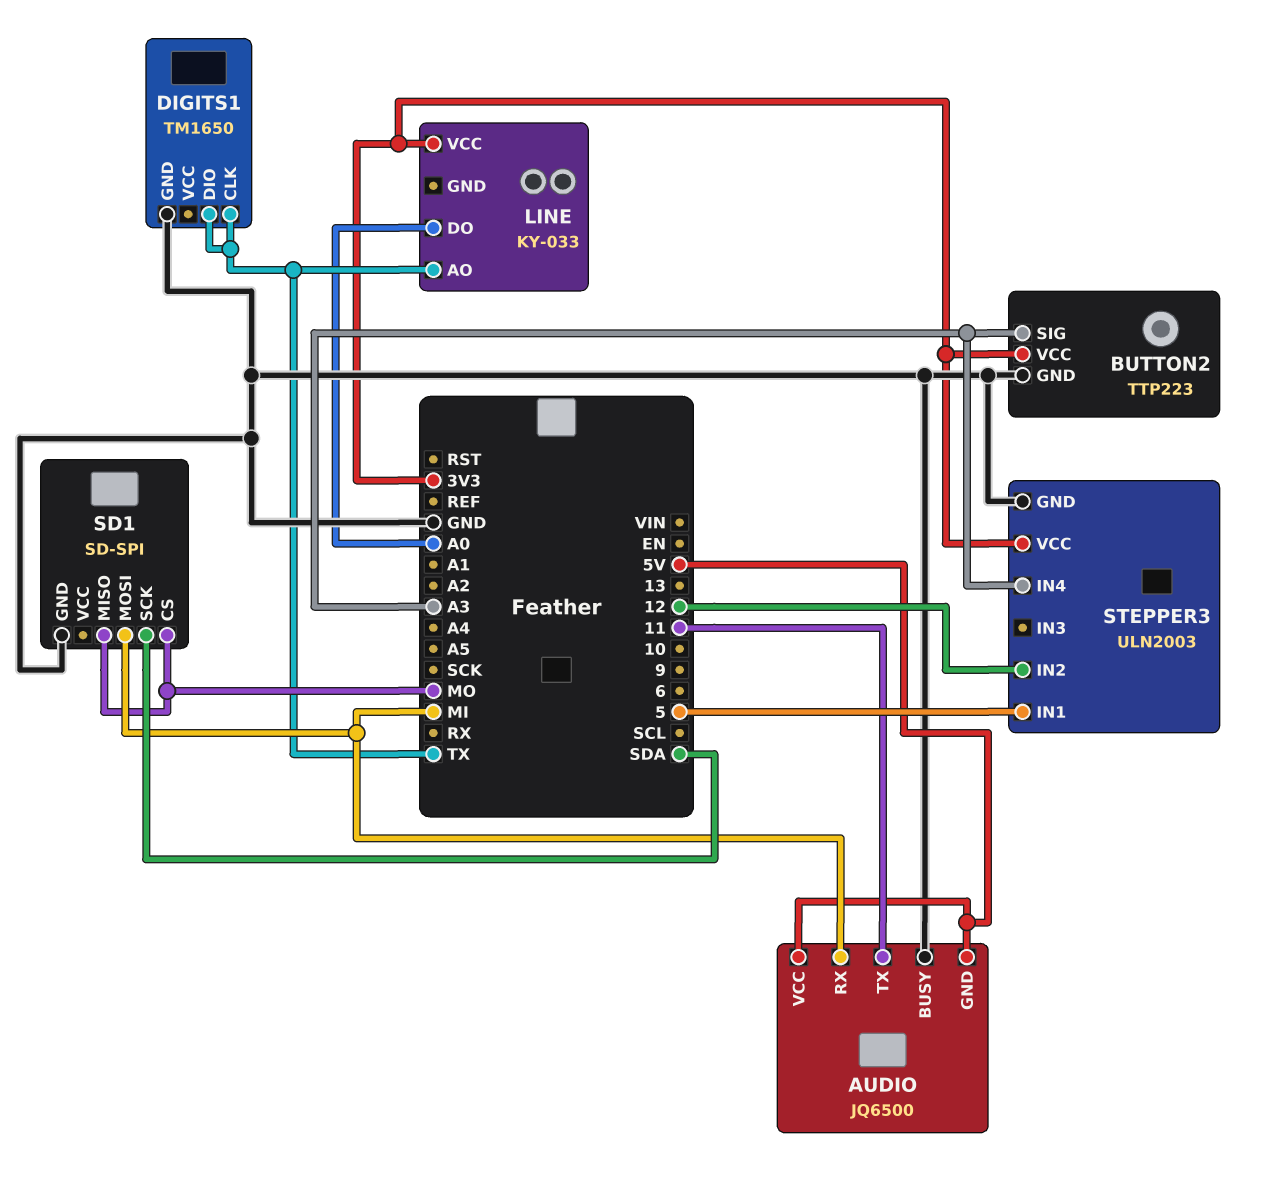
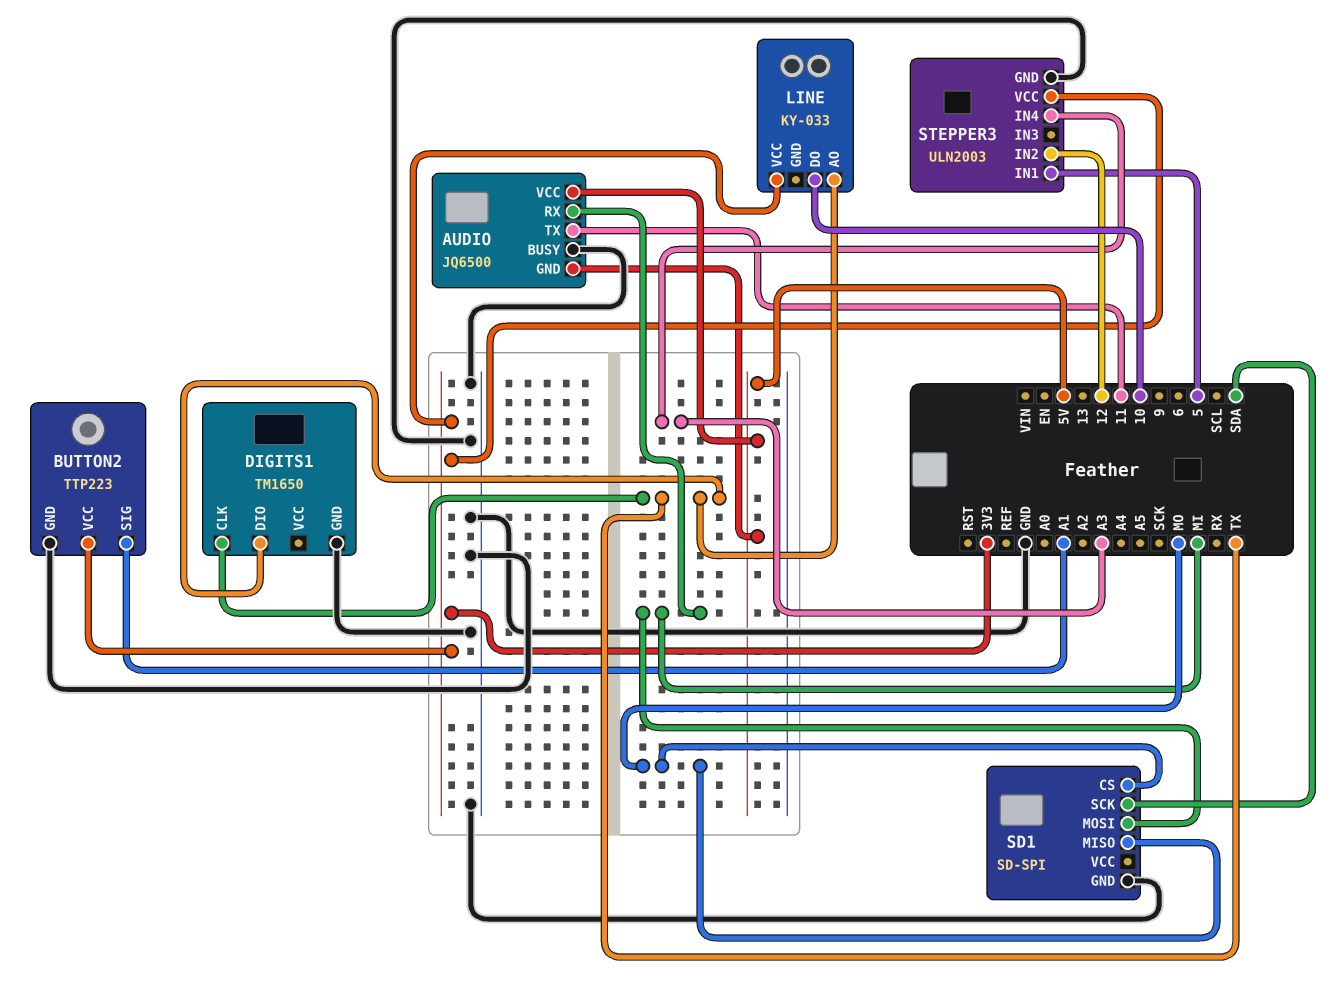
BUTTON2 pin SIG: A3 -> A1
LINE pin DO: A0 -> 10

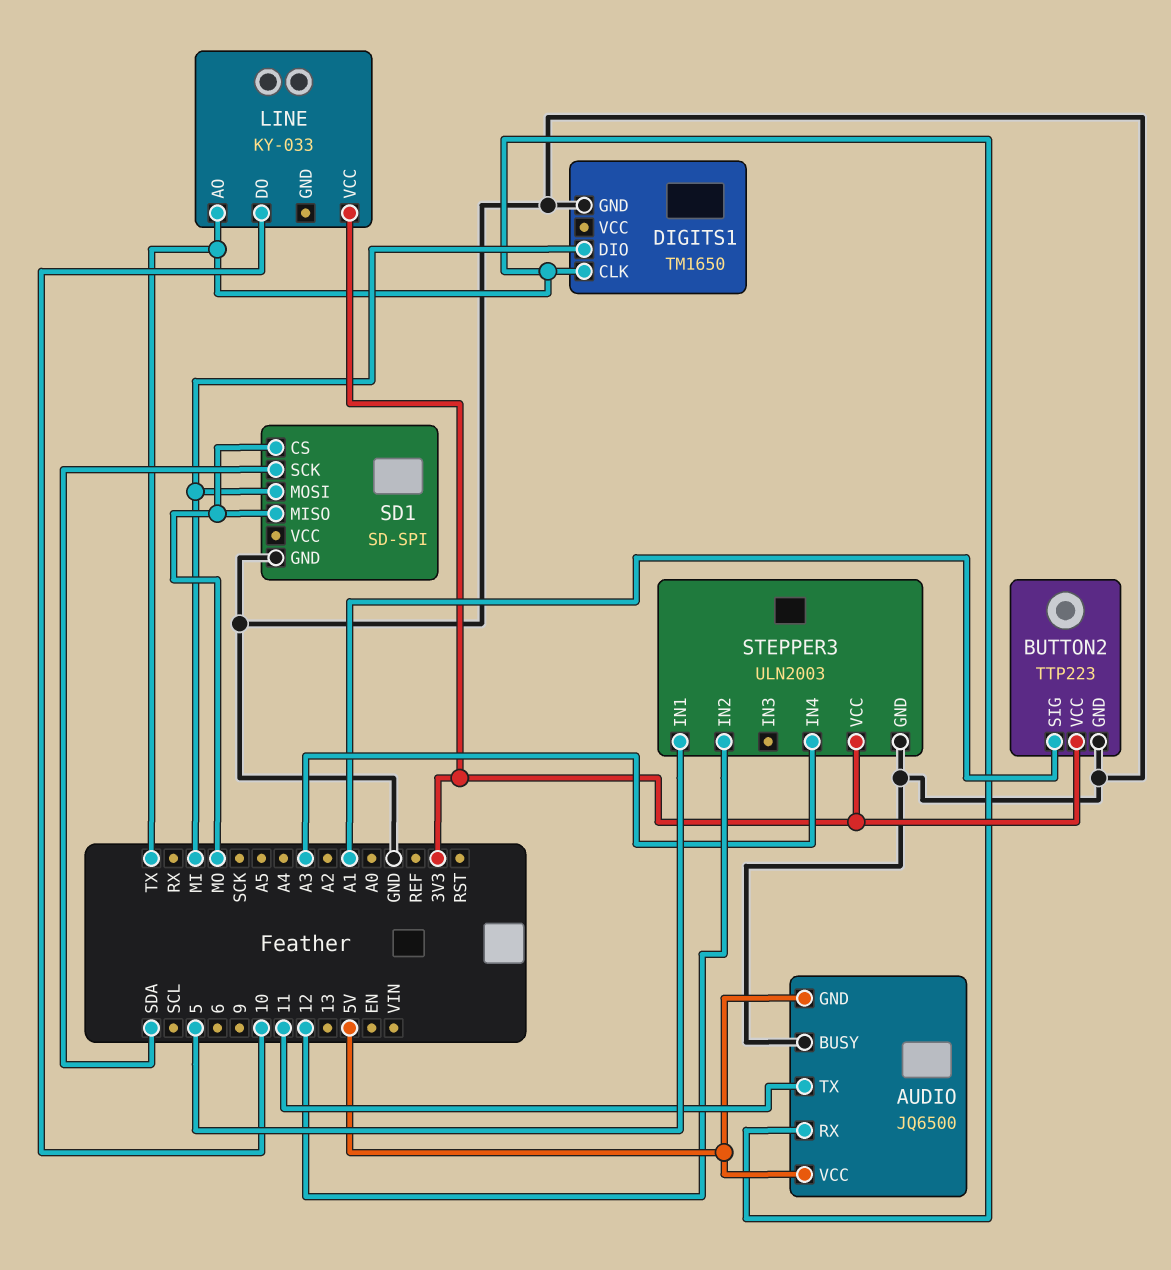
AUDIO pin RX: MI -> TX
DIGITS1 pin DIO: TX -> MI

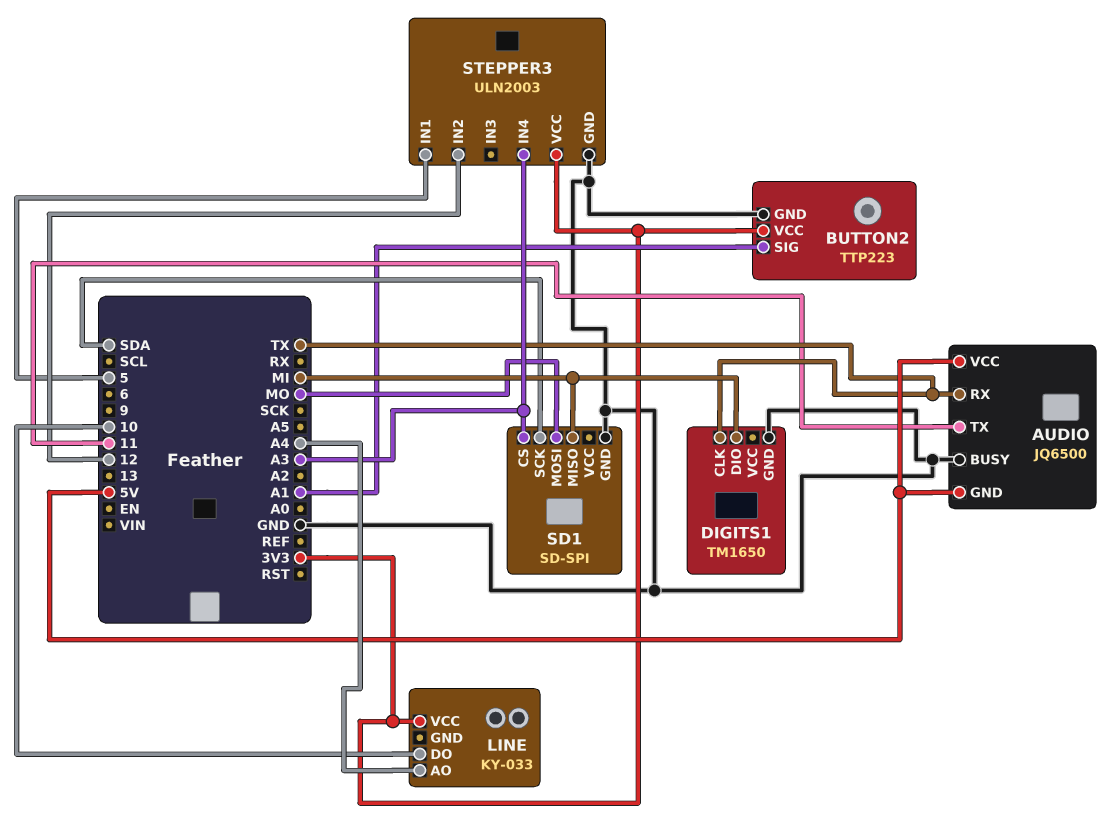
LINE pin AO: TX -> A4
SD1 pin CS: MO -> A3
SD1 pin MISO: MO -> MI
SD1 pin MOSI: MI -> MO

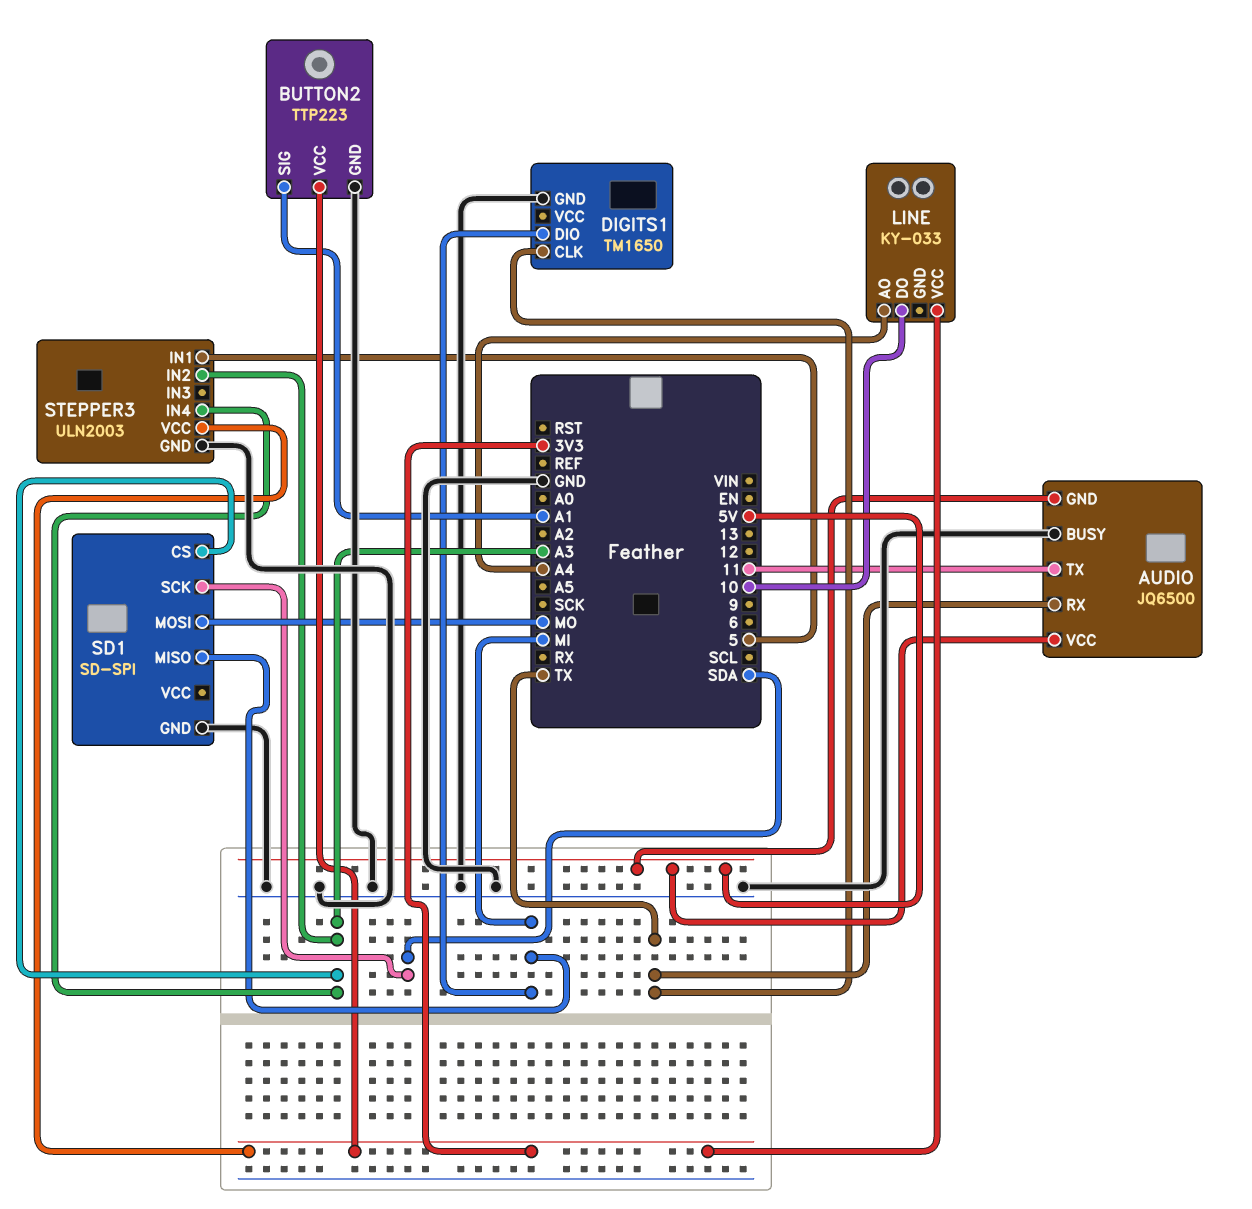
STEPPER3 pin IN2: 12 -> A3

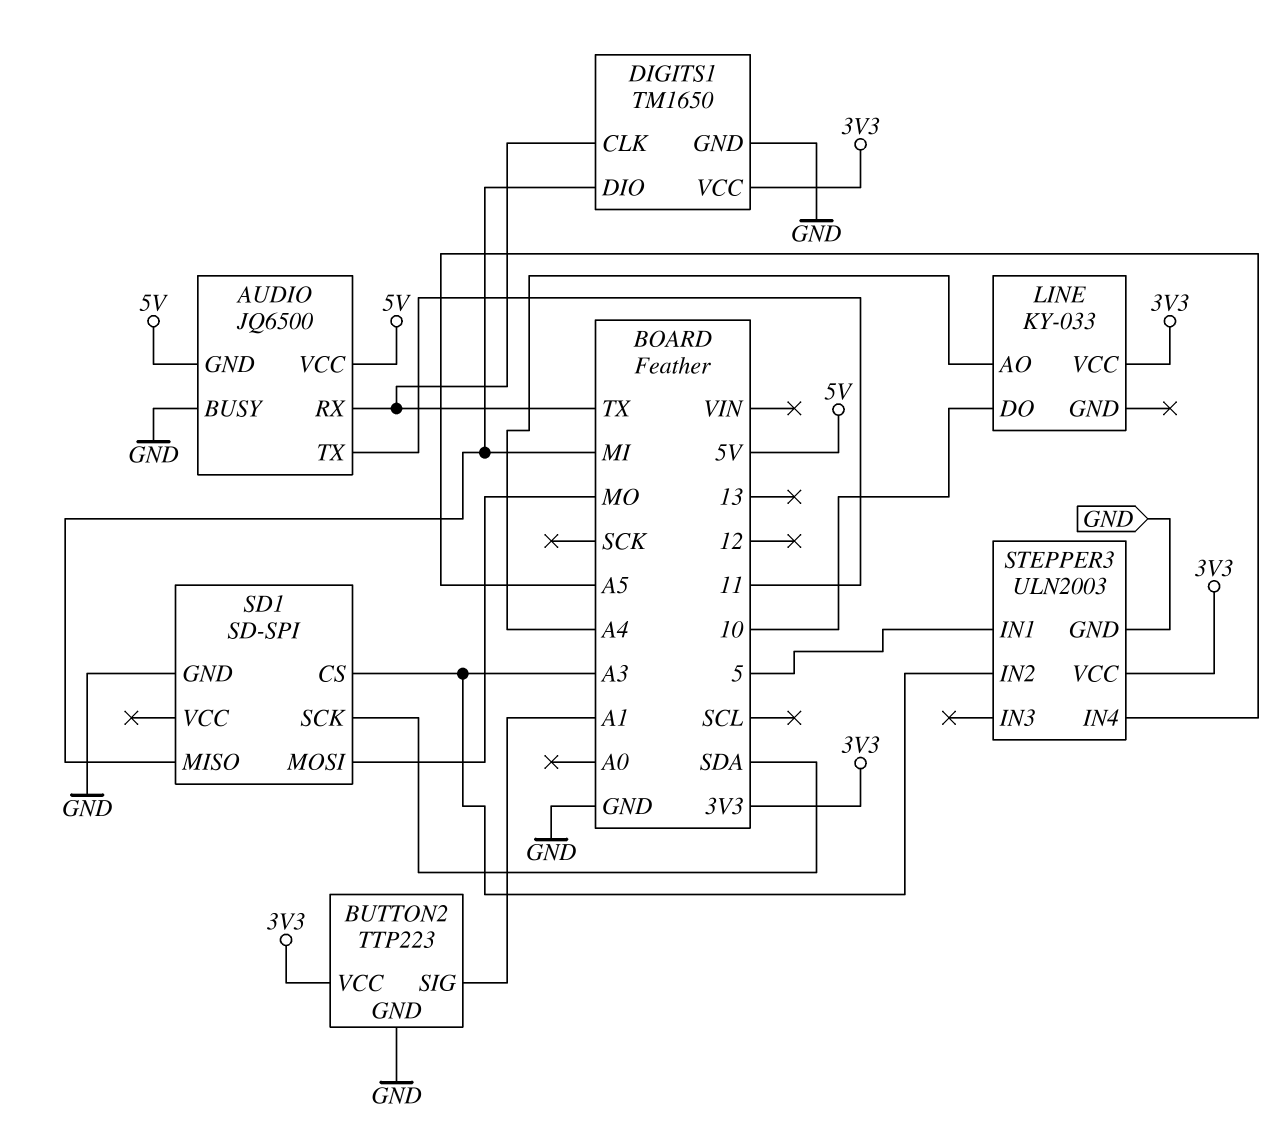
DIGITS1 pin VCC: none -> 3V3
STEPPER3 pin IN4: A3 -> A5

